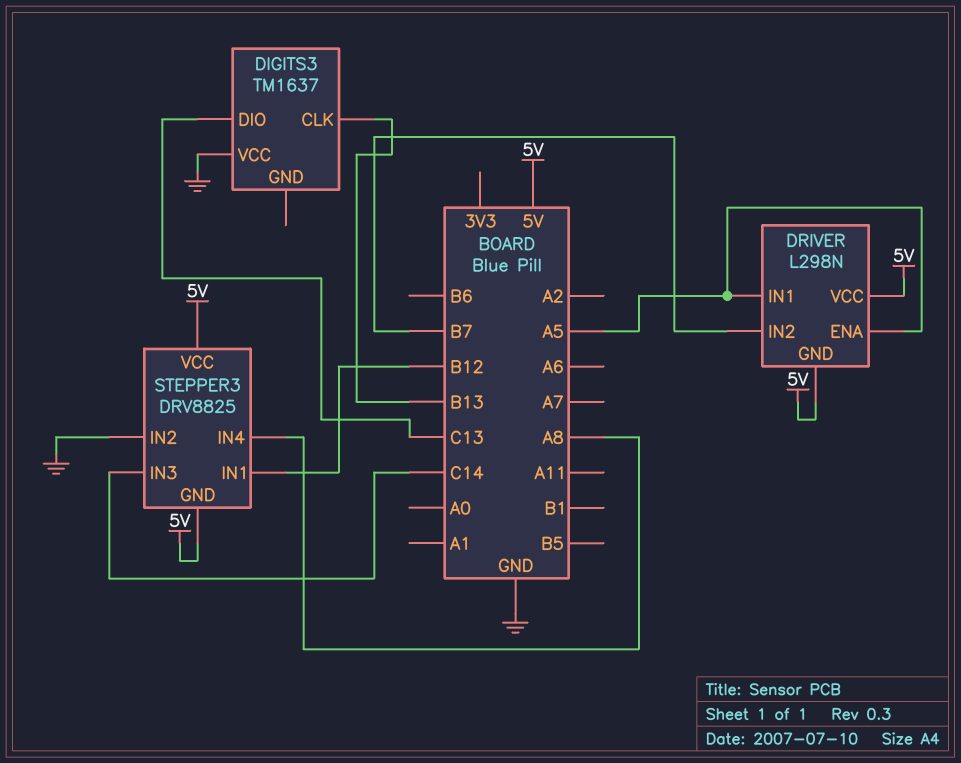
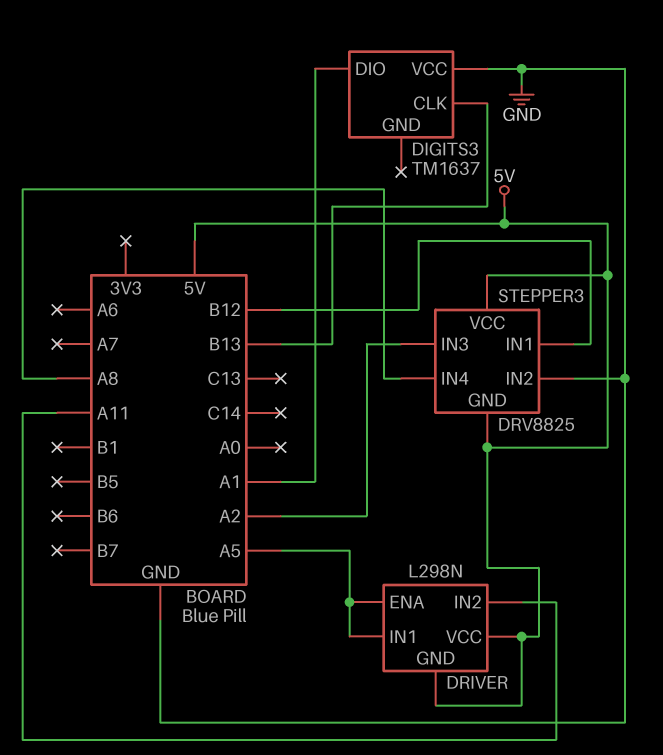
DIGITS3 pin DIO: C13 -> A1
DRIVER pin IN2: B7 -> A11
STEPPER3 pin IN3: C14 -> A2

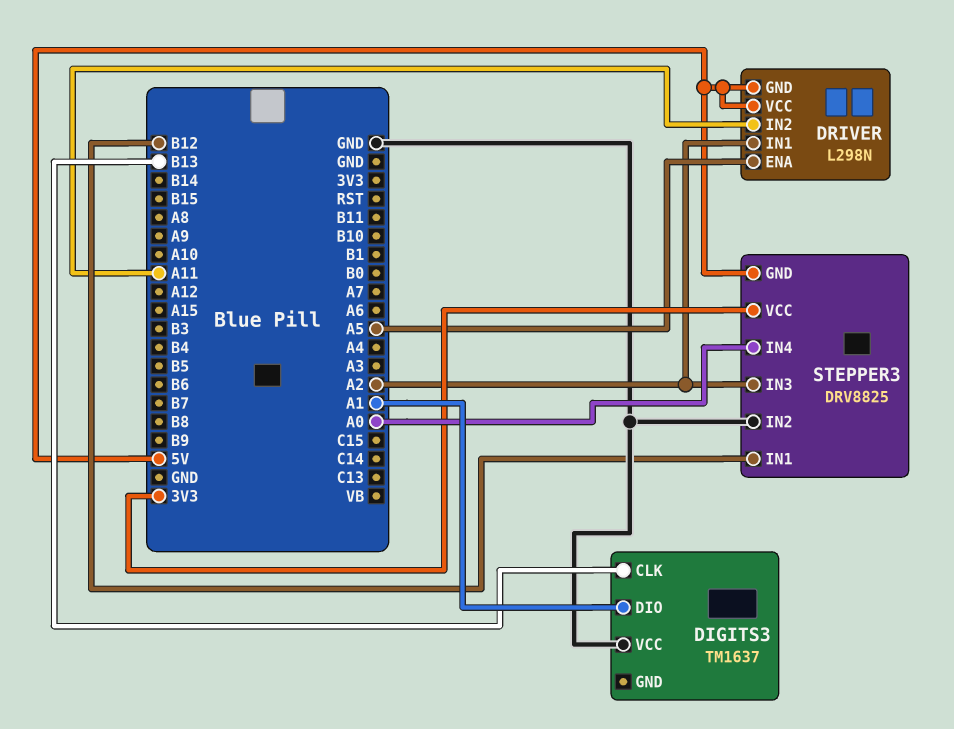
DRIVER pin IN1: A5 -> A2
STEPPER3 pin IN4: A8 -> A0
STEPPER3 pin VCC: 5V -> 3V3

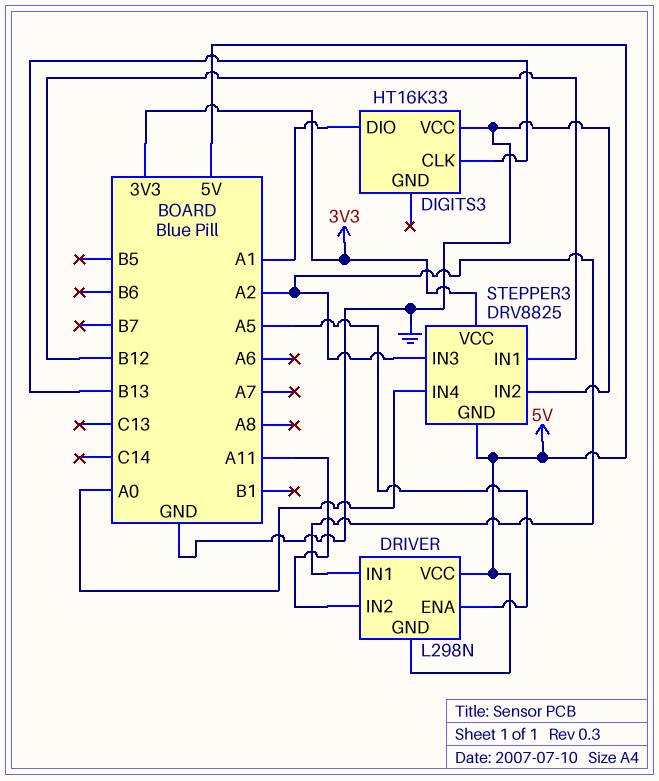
DIGITS3: TM1637 -> HT16K33

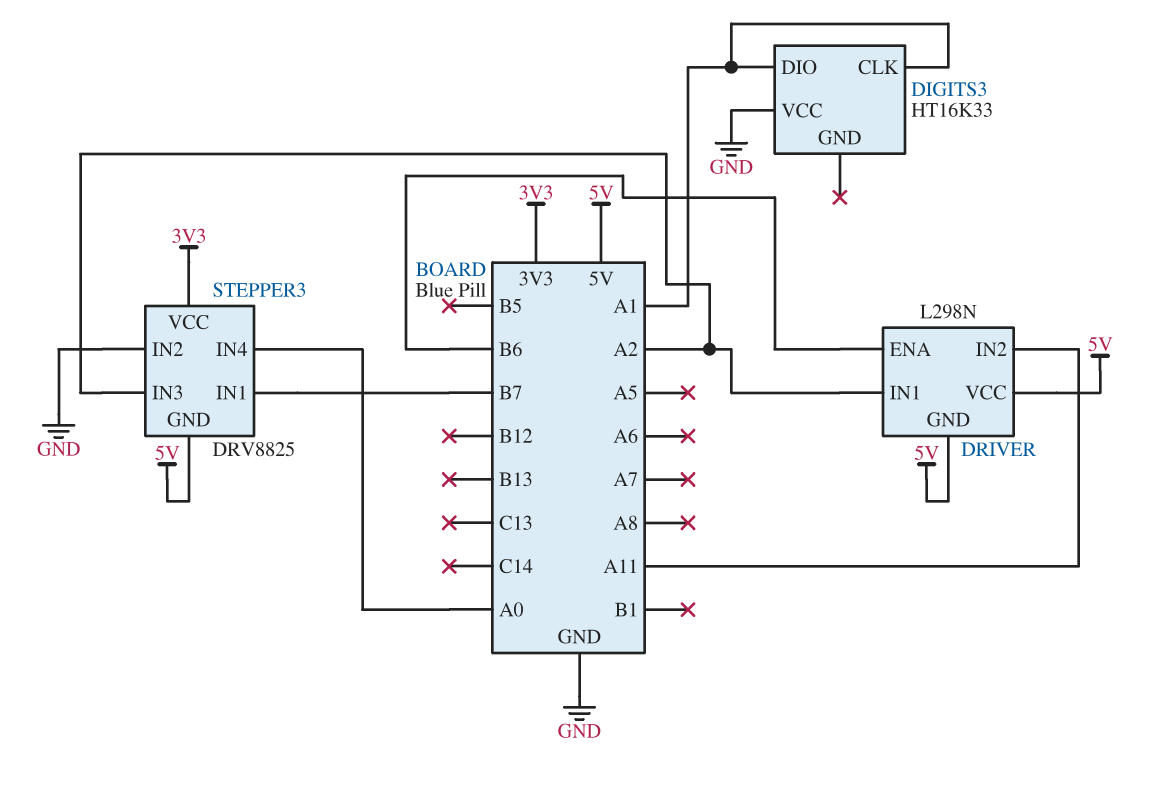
DIGITS3 pin CLK: B13 -> A1
DRIVER pin ENA: A5 -> B6
STEPPER3 pin IN1: B12 -> B7

